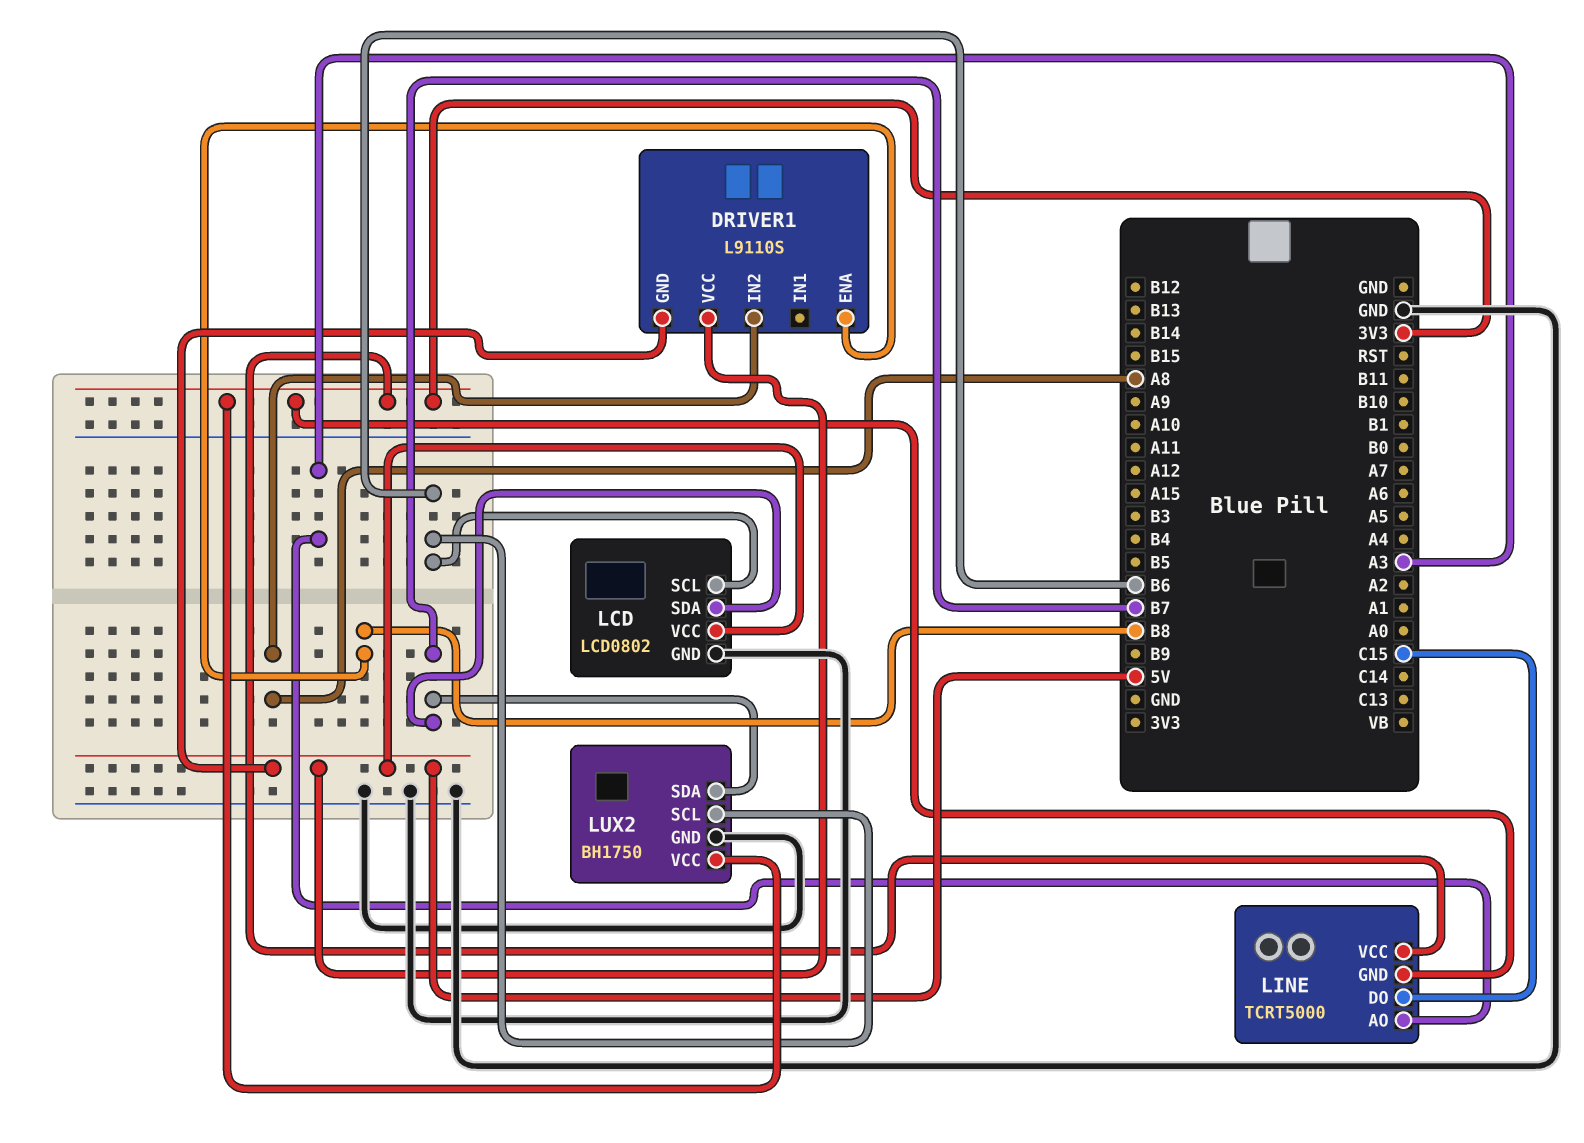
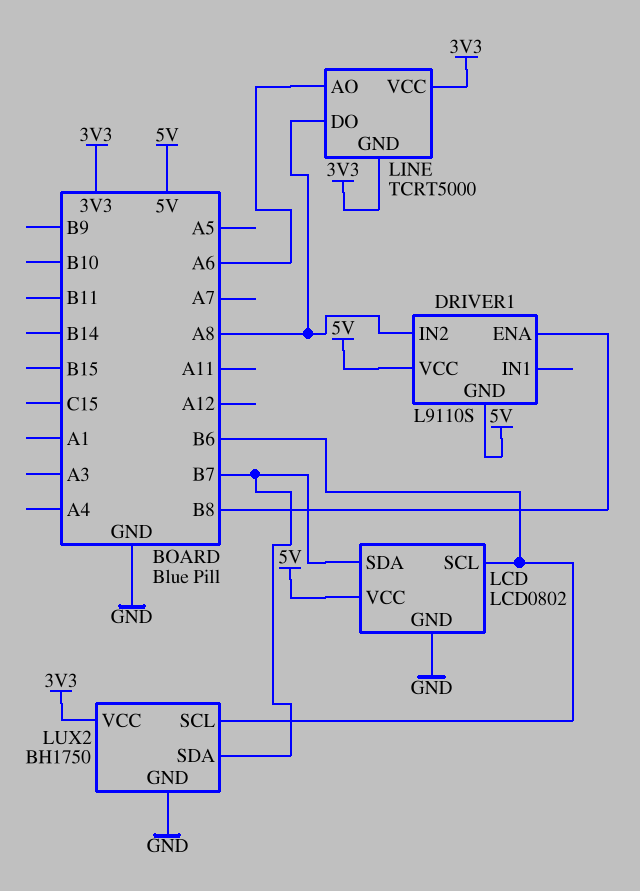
LINE pin AO: A3 -> A6
LINE pin DO: C15 -> A8

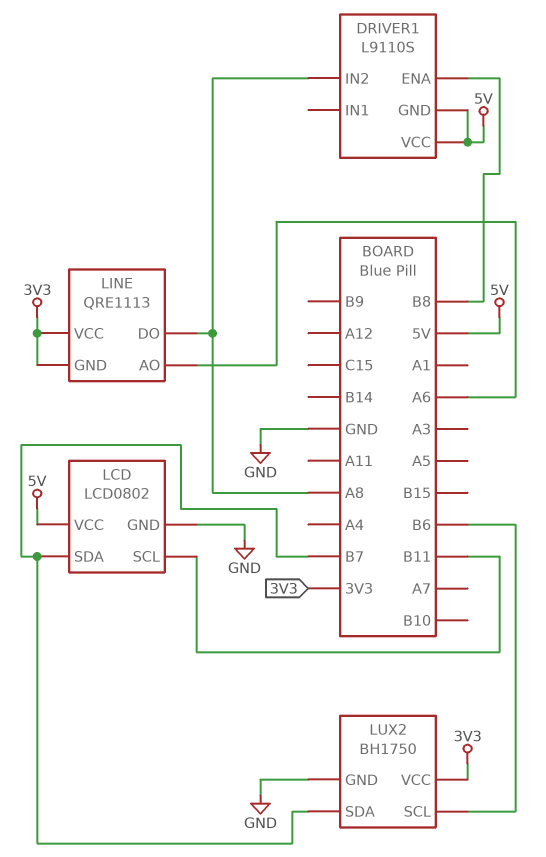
LCD pin SCL: B6 -> B11
LINE: TCRT5000 -> QRE1113

